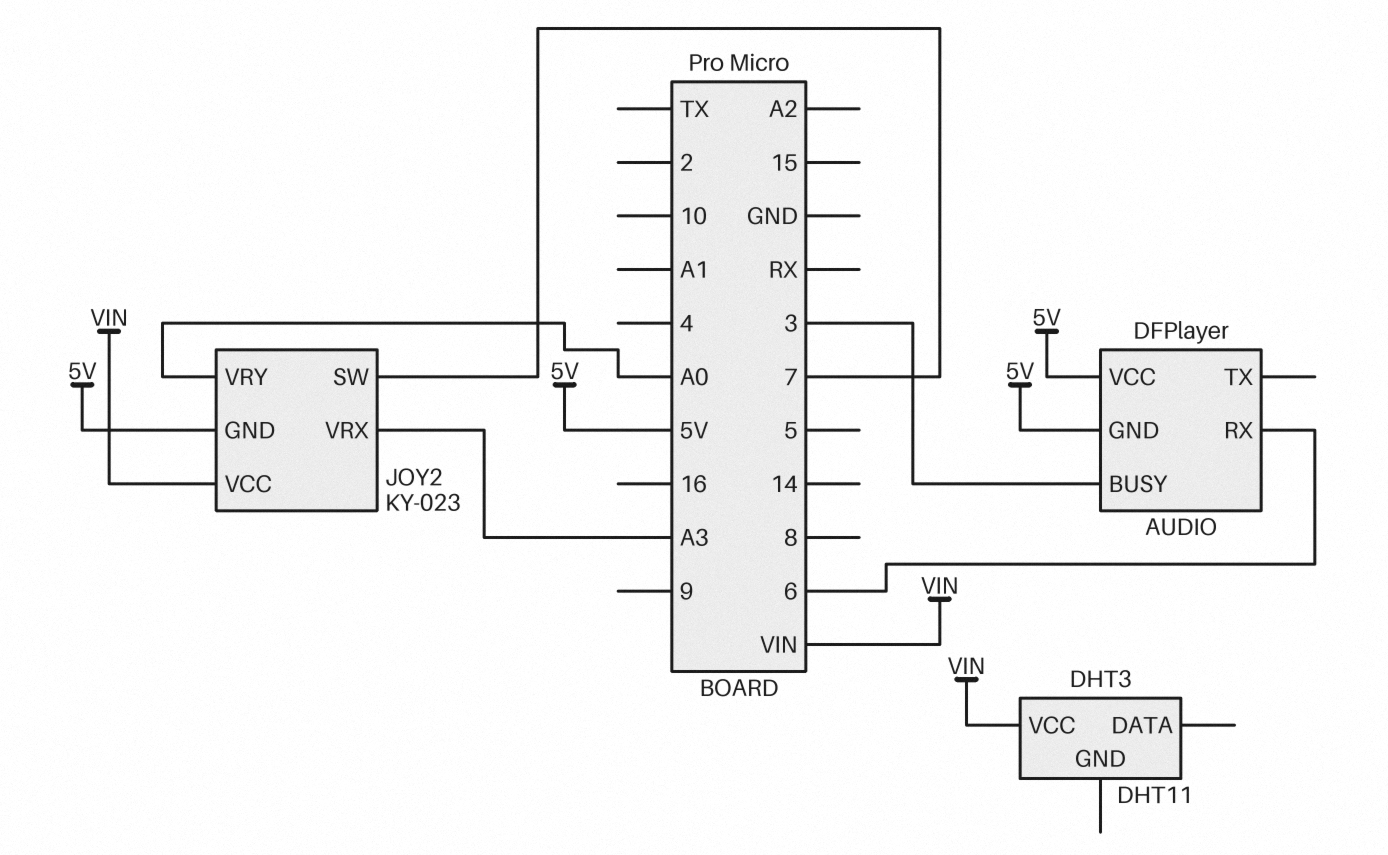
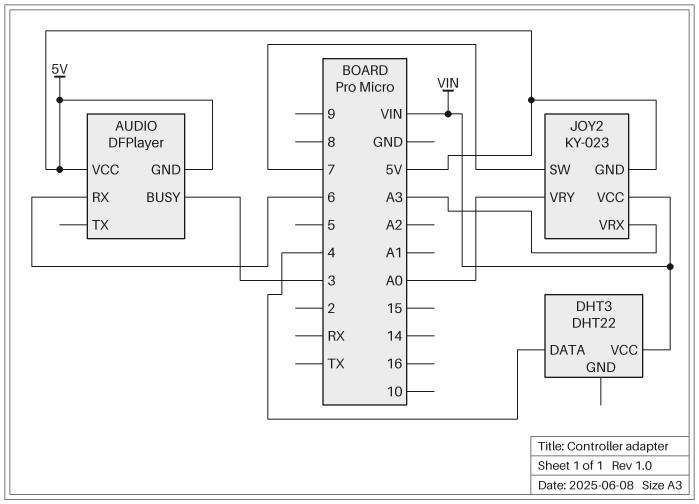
DHT3: DHT11 -> DHT22
DHT3 pin DATA: none -> 4

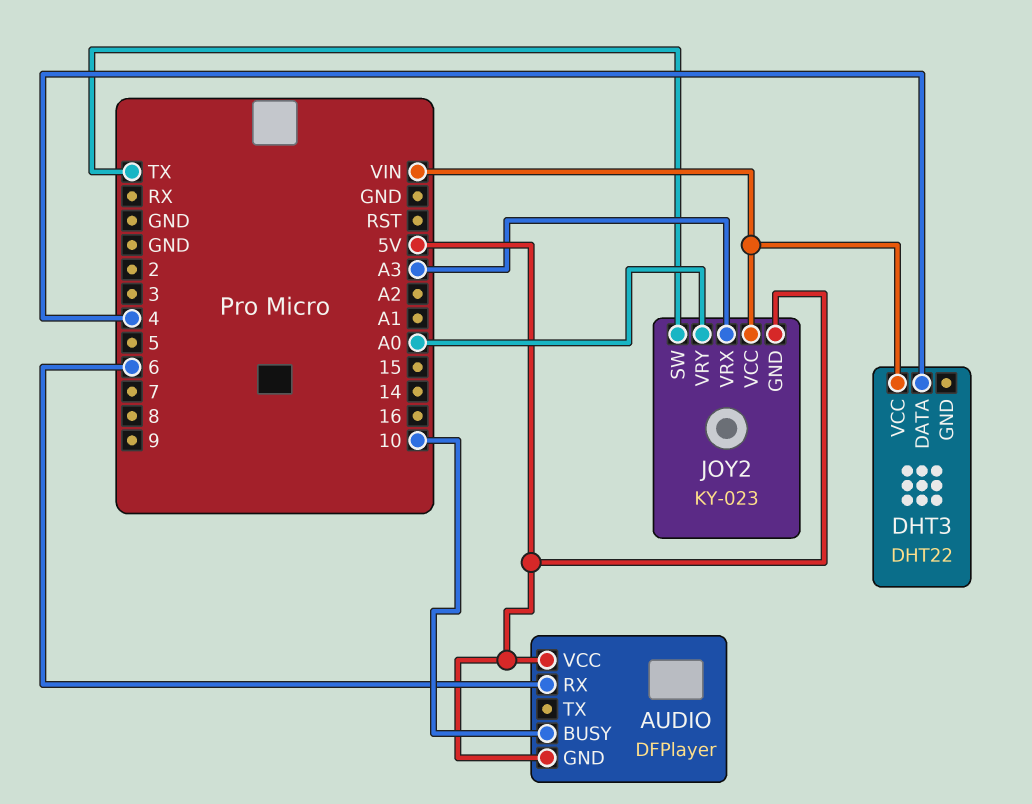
AUDIO pin BUSY: 3 -> 10
JOY2 pin SW: 7 -> TX

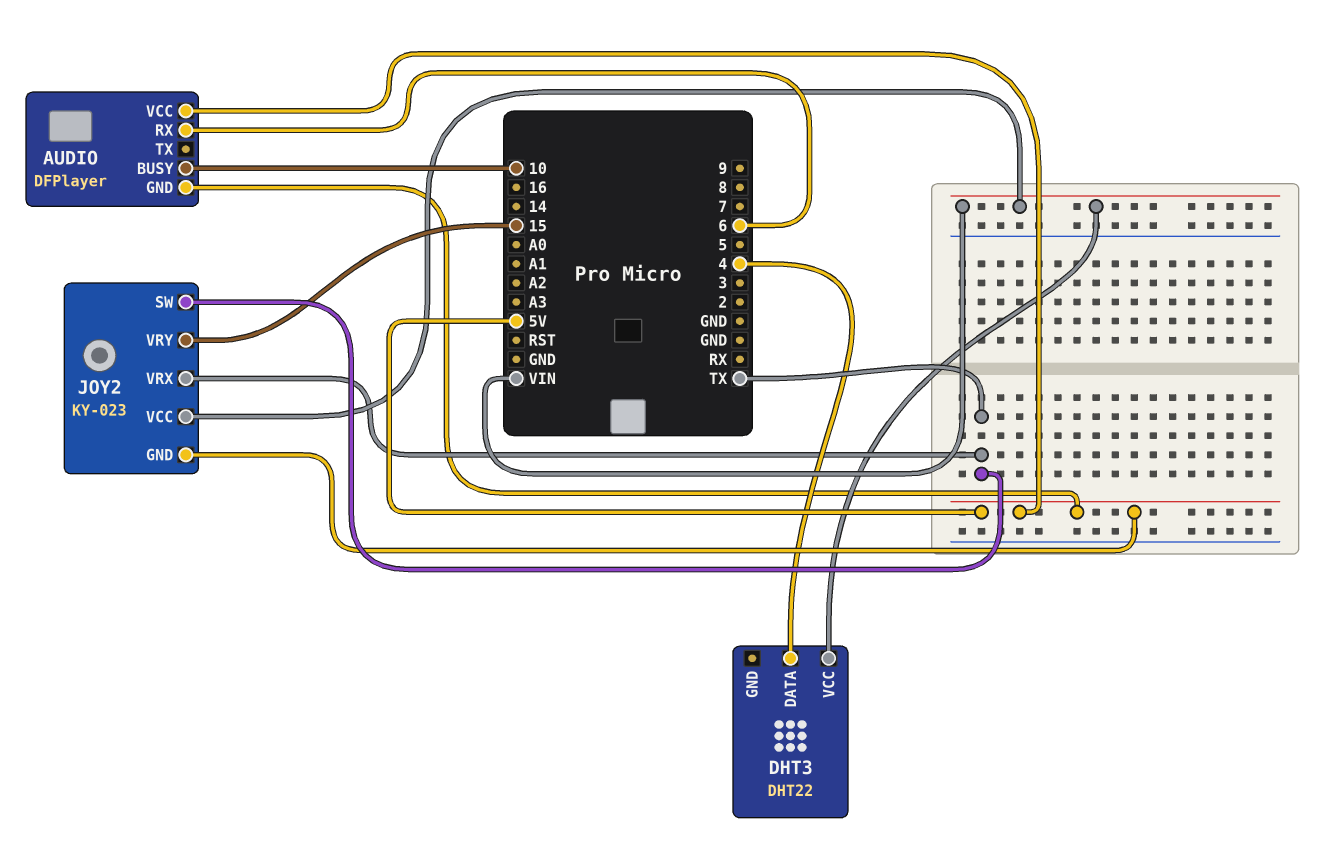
JOY2 pin VRX: A3 -> TX
JOY2 pin VRY: A0 -> 15

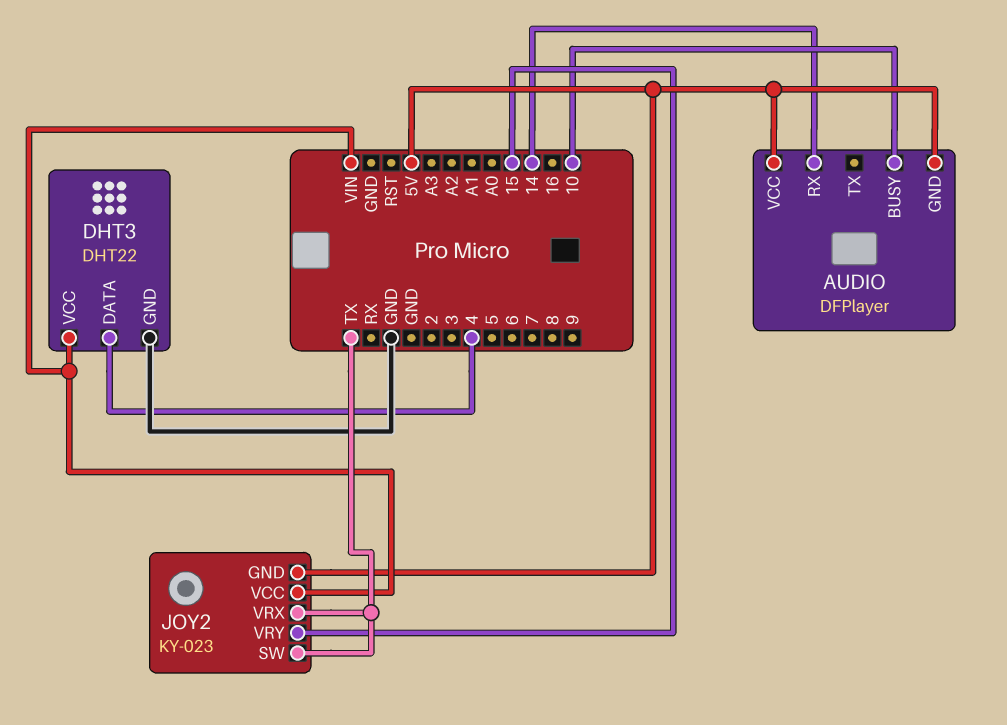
AUDIO pin RX: 6 -> 14
DHT3 pin GND: none -> GND

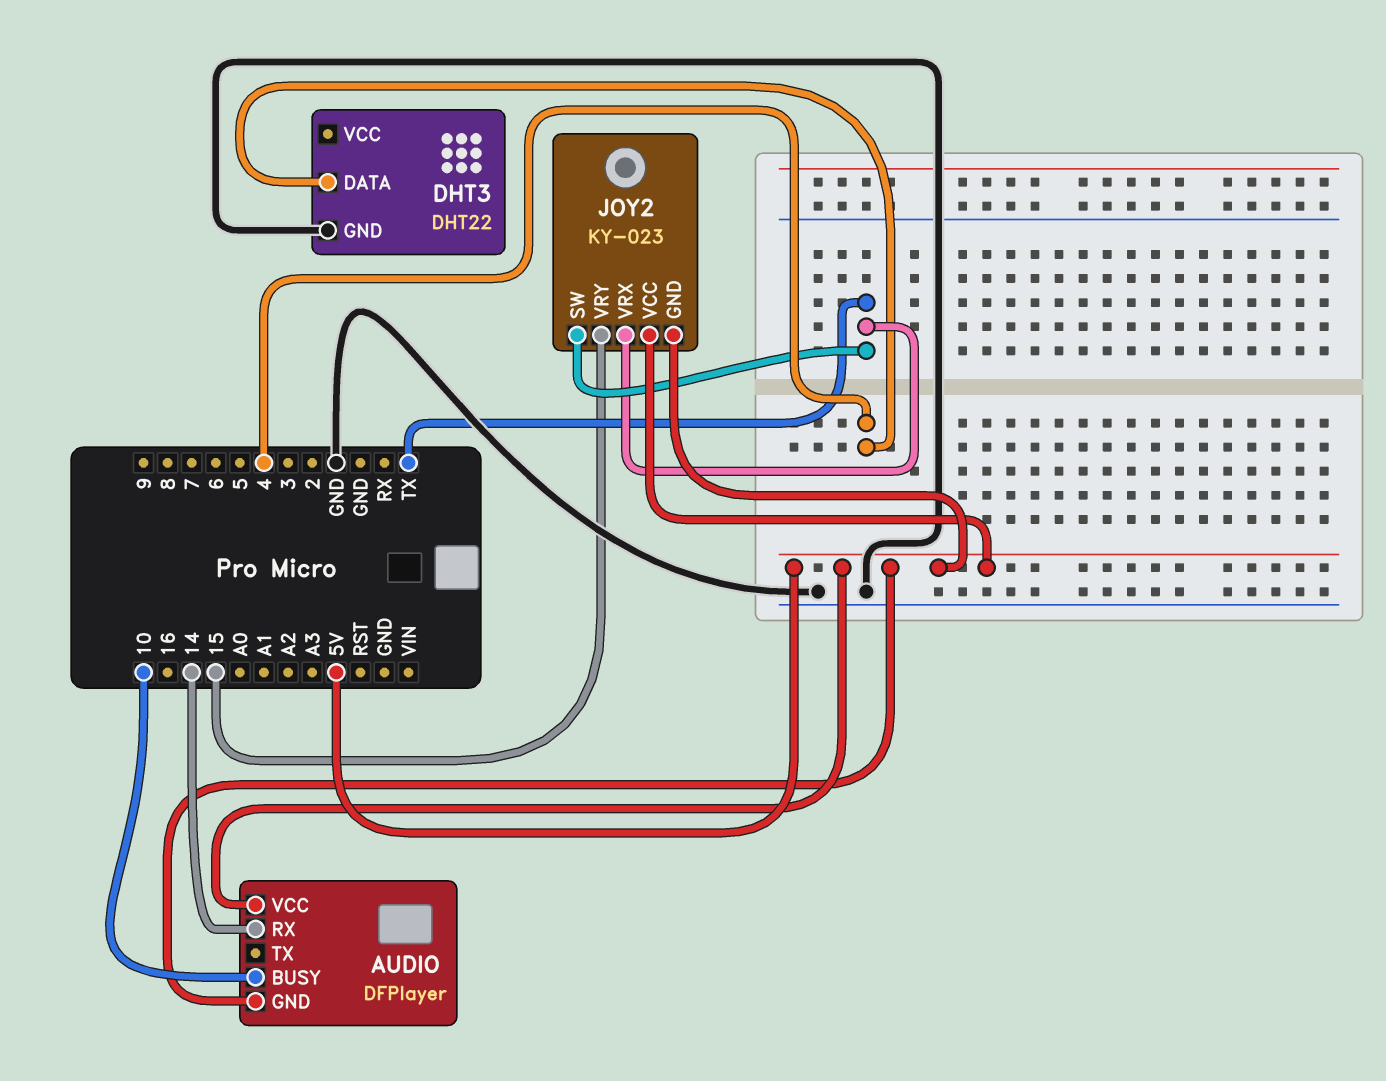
DHT3 pin VCC: VIN -> none
JOY2 pin VCC: VIN -> 5V

